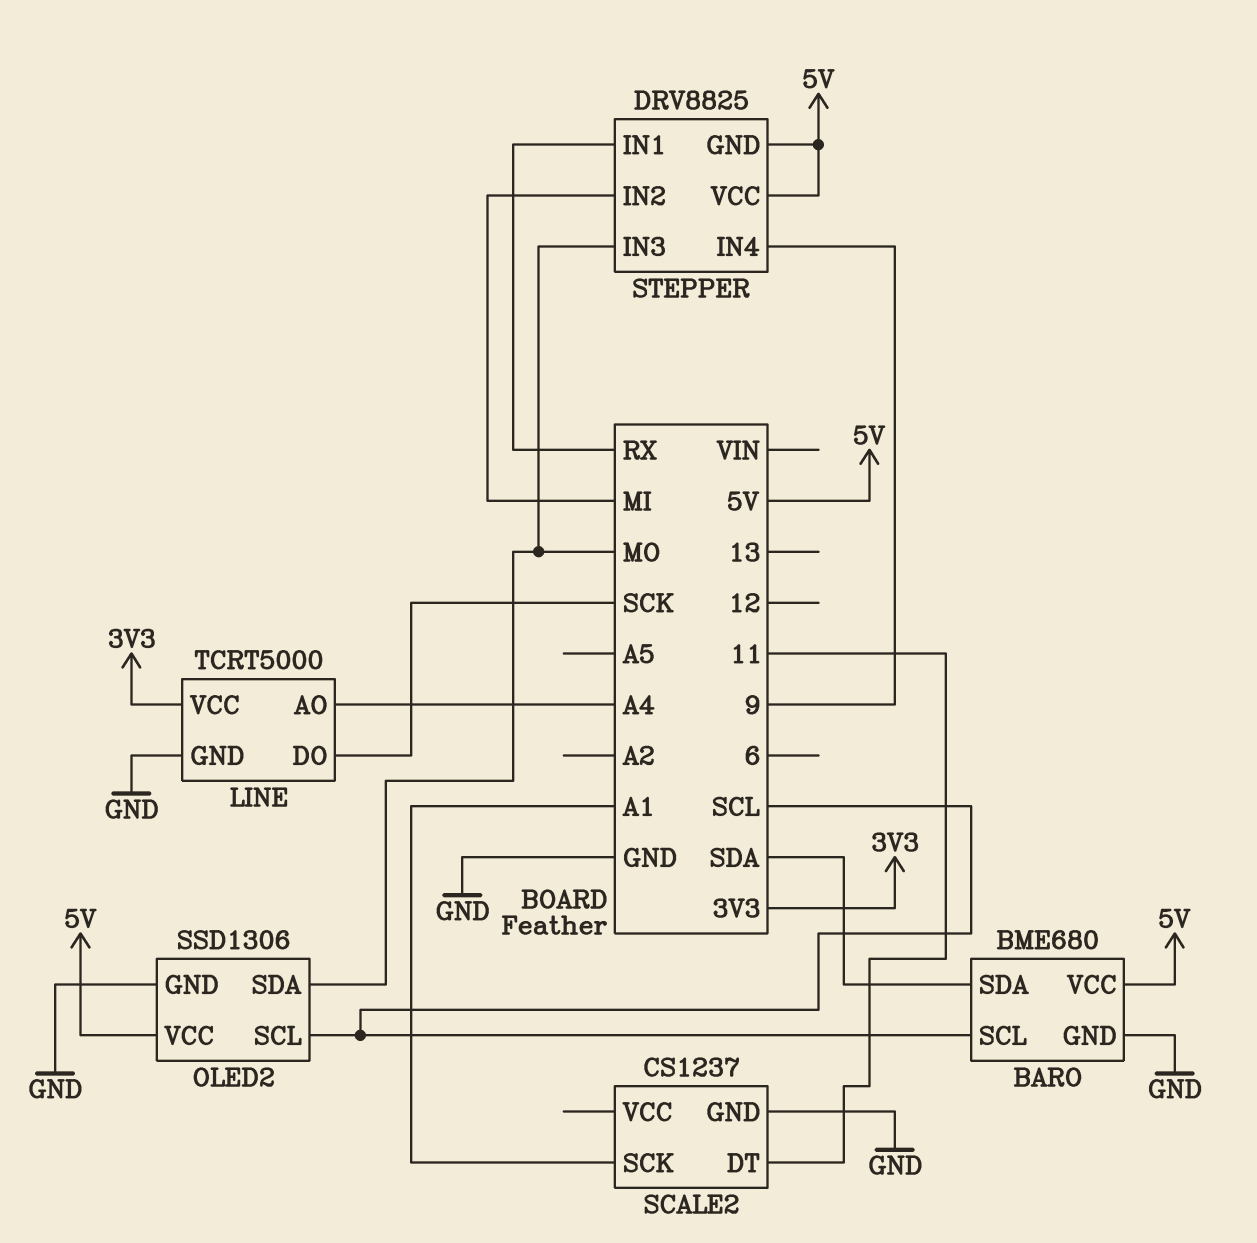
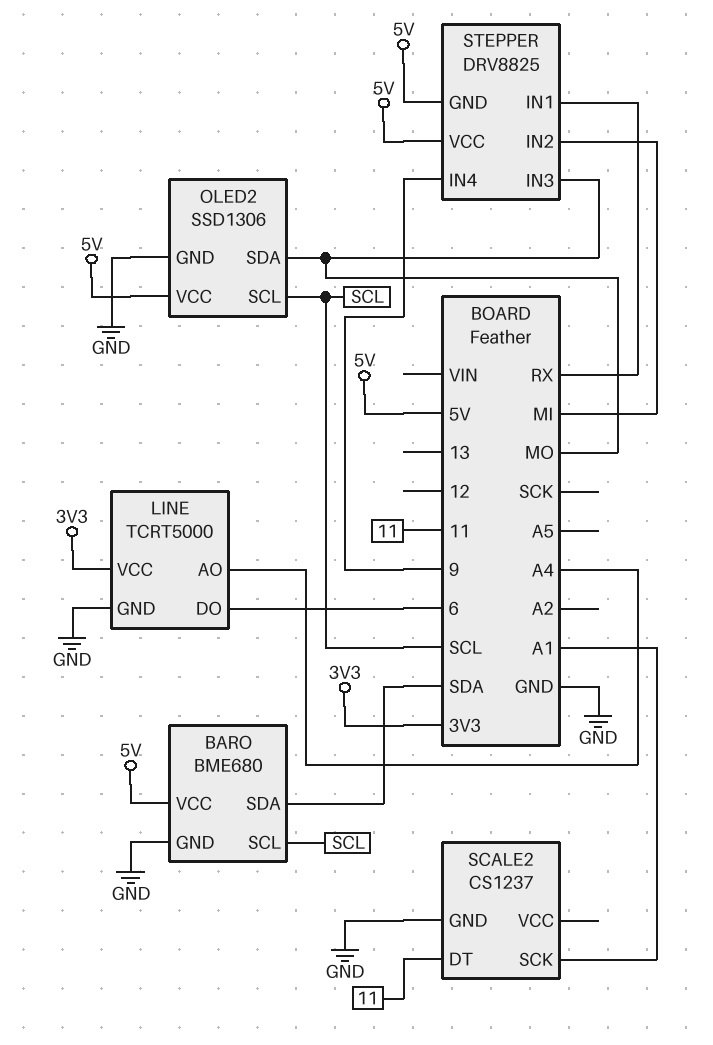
LINE pin DO: SCK -> 6

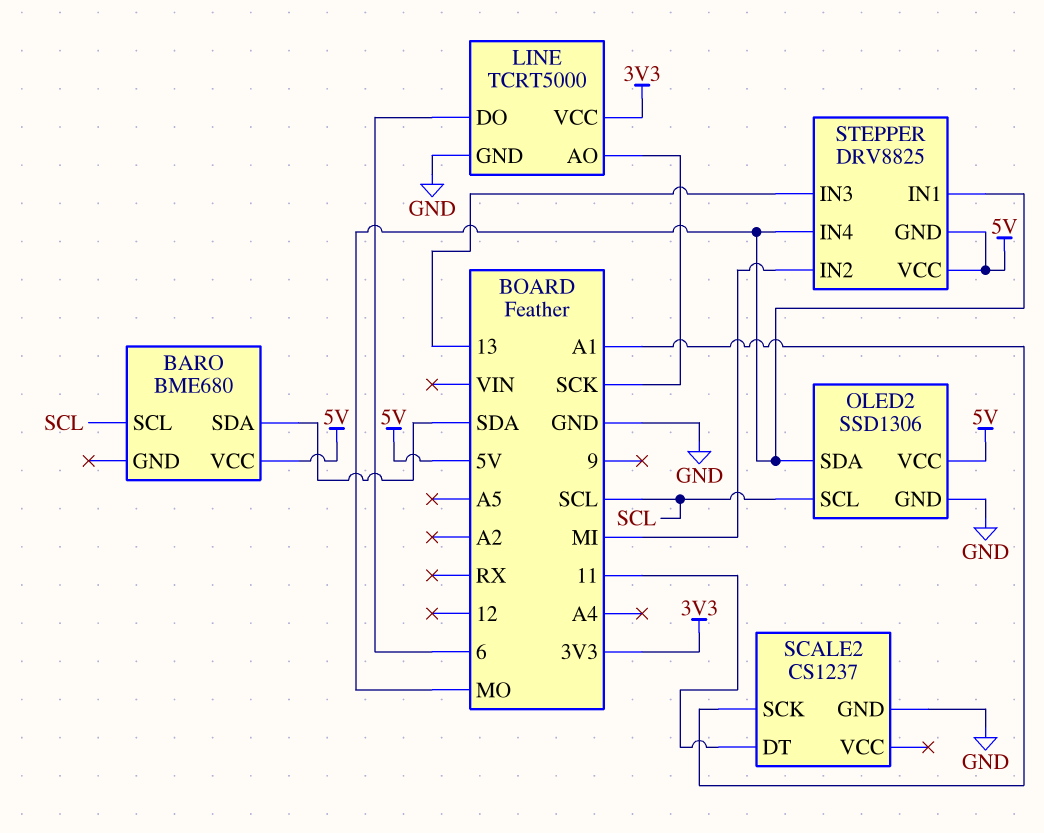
BARO pin GND: GND -> none
LINE pin AO: A4 -> SCK
STEPPER pin IN1: RX -> MO
STEPPER pin IN3: MO -> 13
STEPPER pin IN4: 9 -> MO

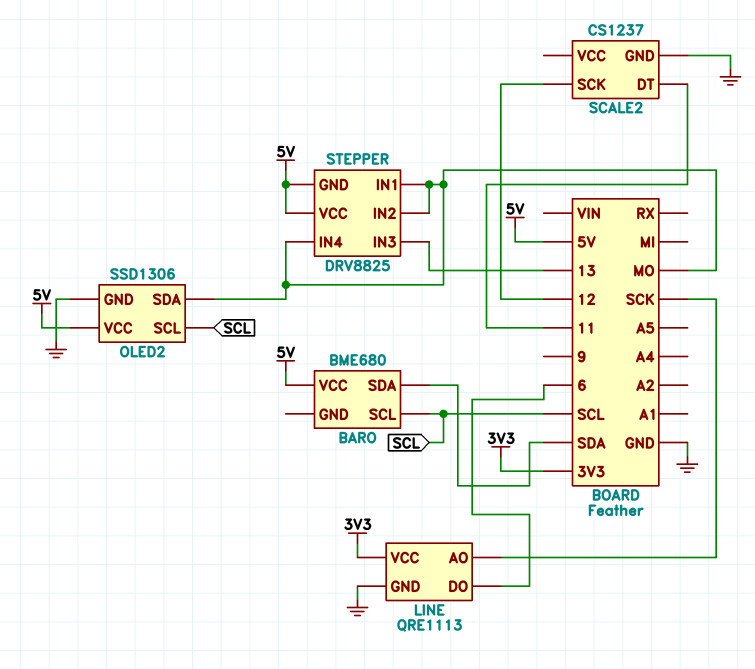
LINE: TCRT5000 -> QRE1113
SCALE2 pin SCK: A1 -> 12
STEPPER pin IN2: MI -> MO

